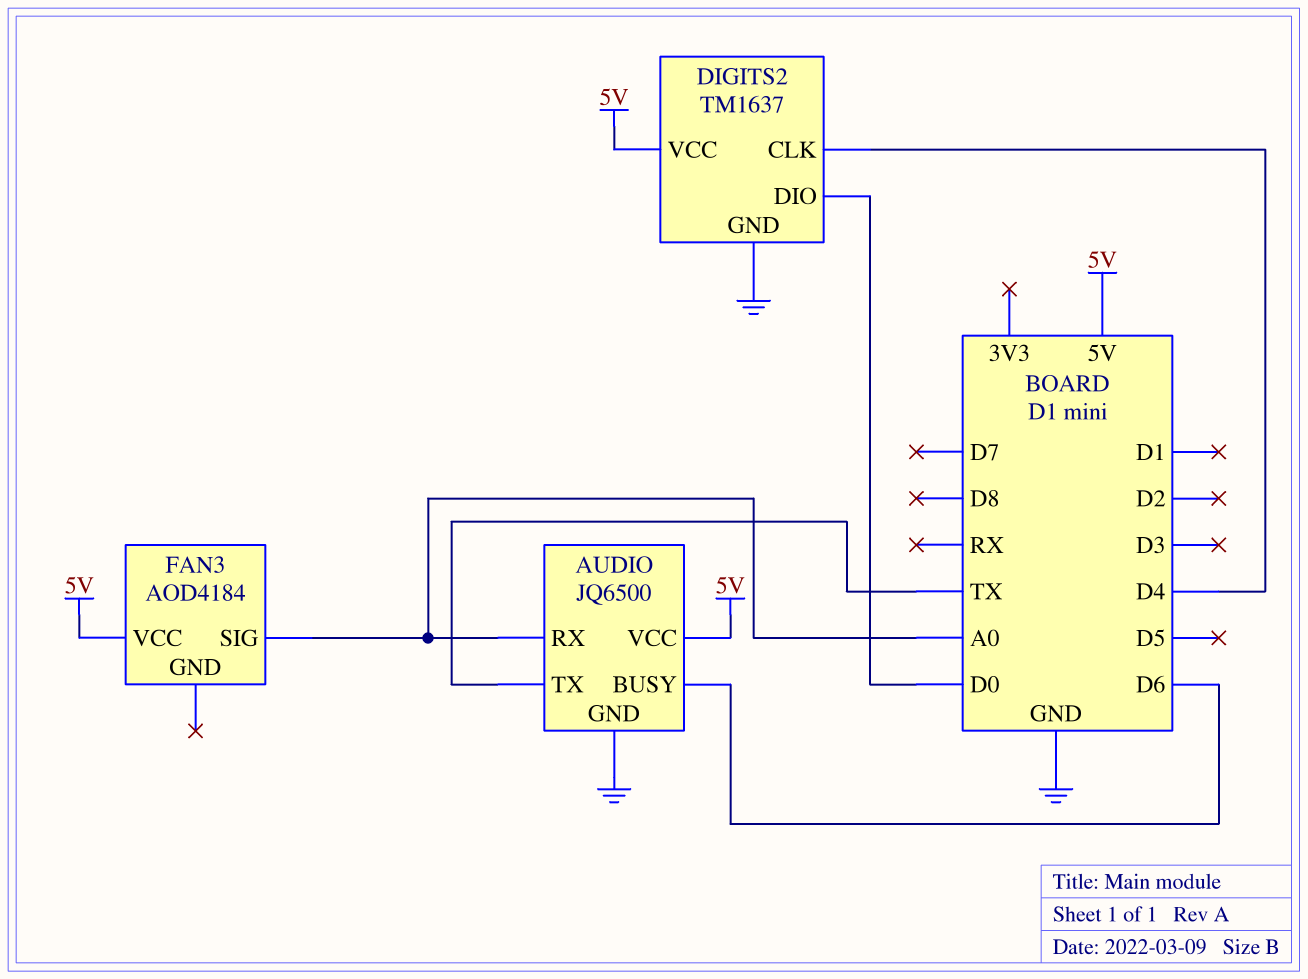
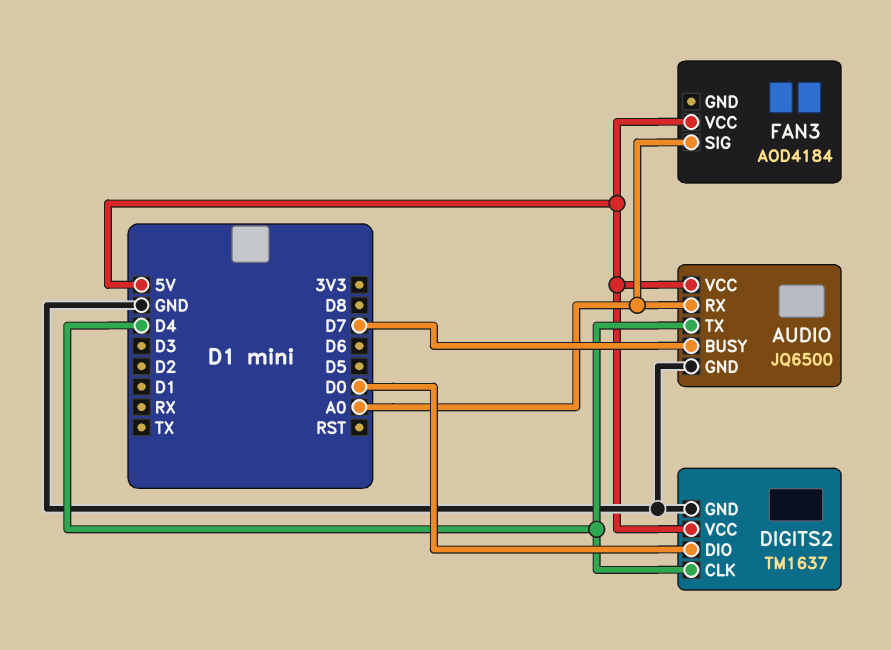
AUDIO pin BUSY: D6 -> D7
AUDIO pin TX: TX -> D4

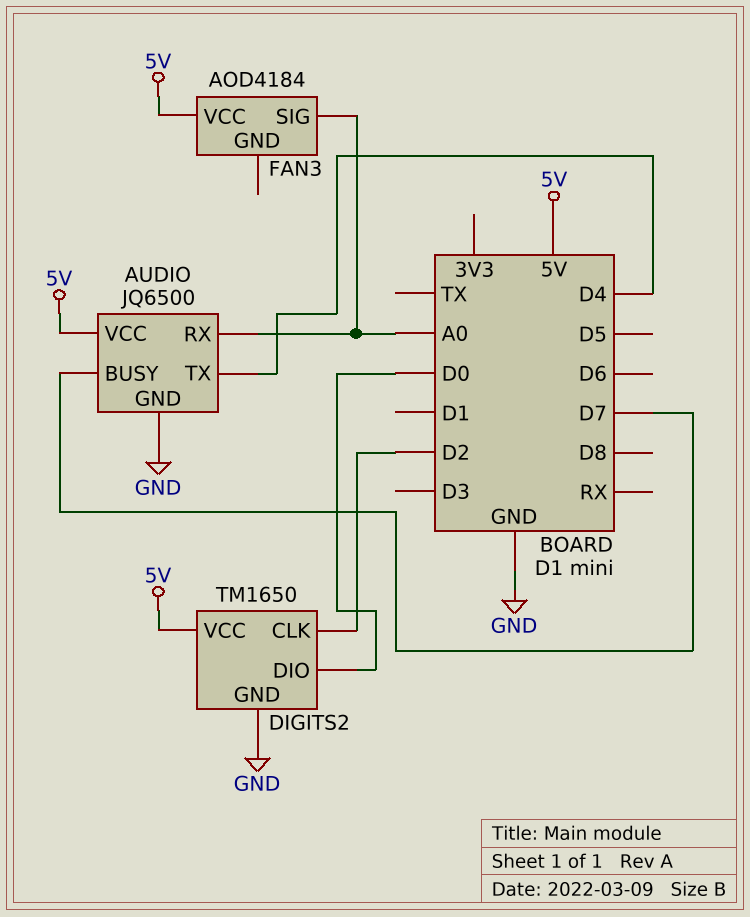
DIGITS2: TM1637 -> TM1650
DIGITS2 pin CLK: D4 -> D2

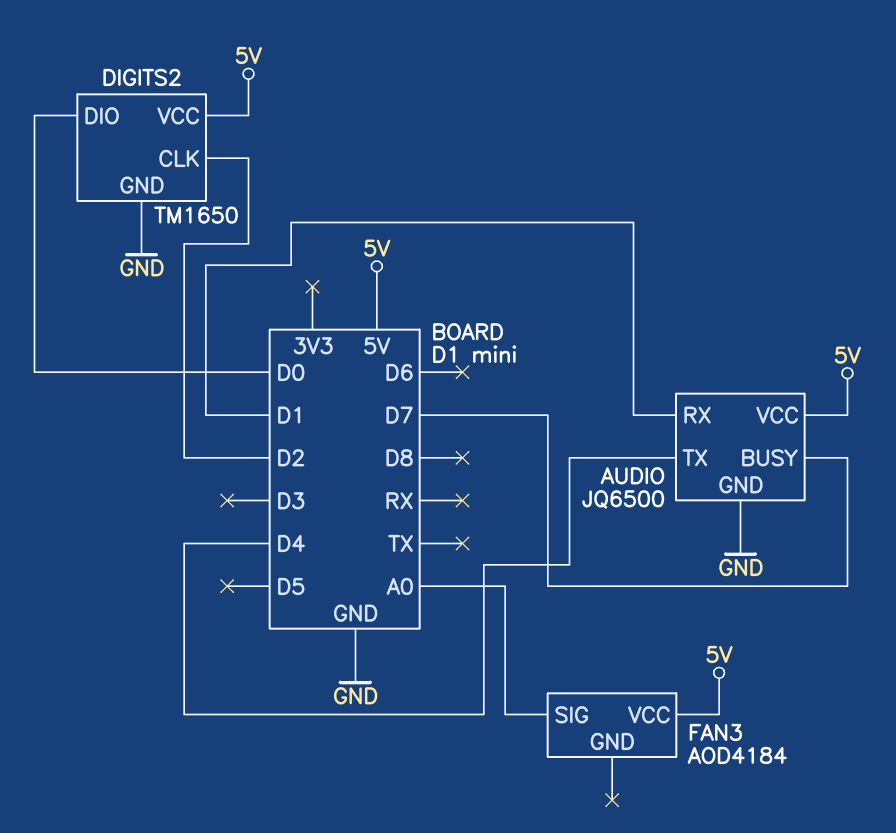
AUDIO pin RX: A0 -> D1

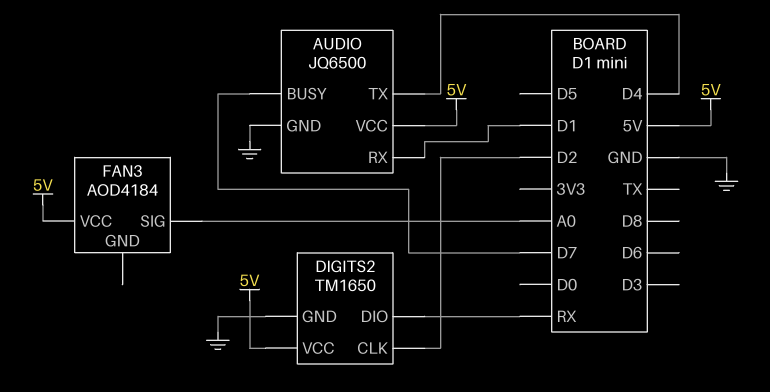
DIGITS2 pin DIO: D0 -> RX

